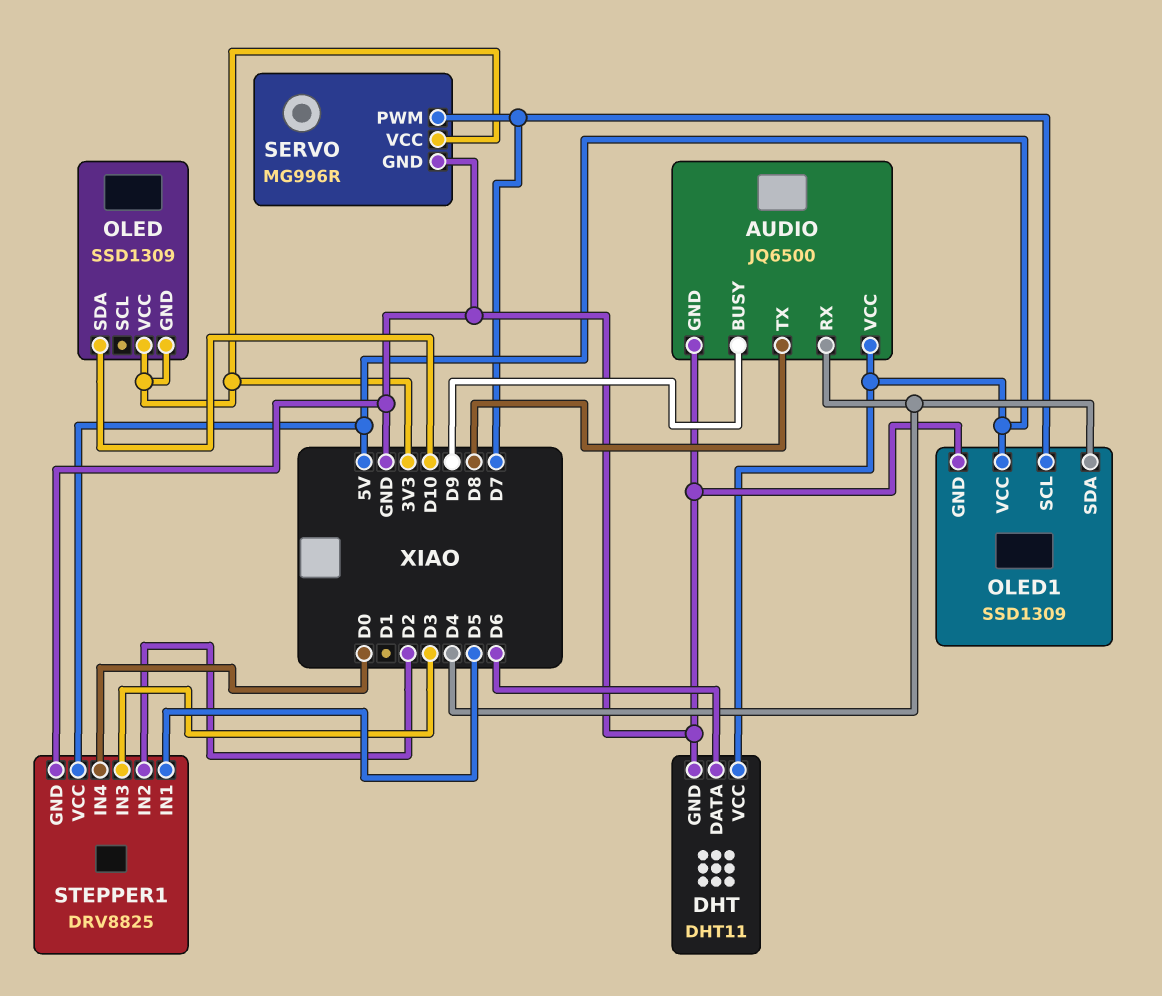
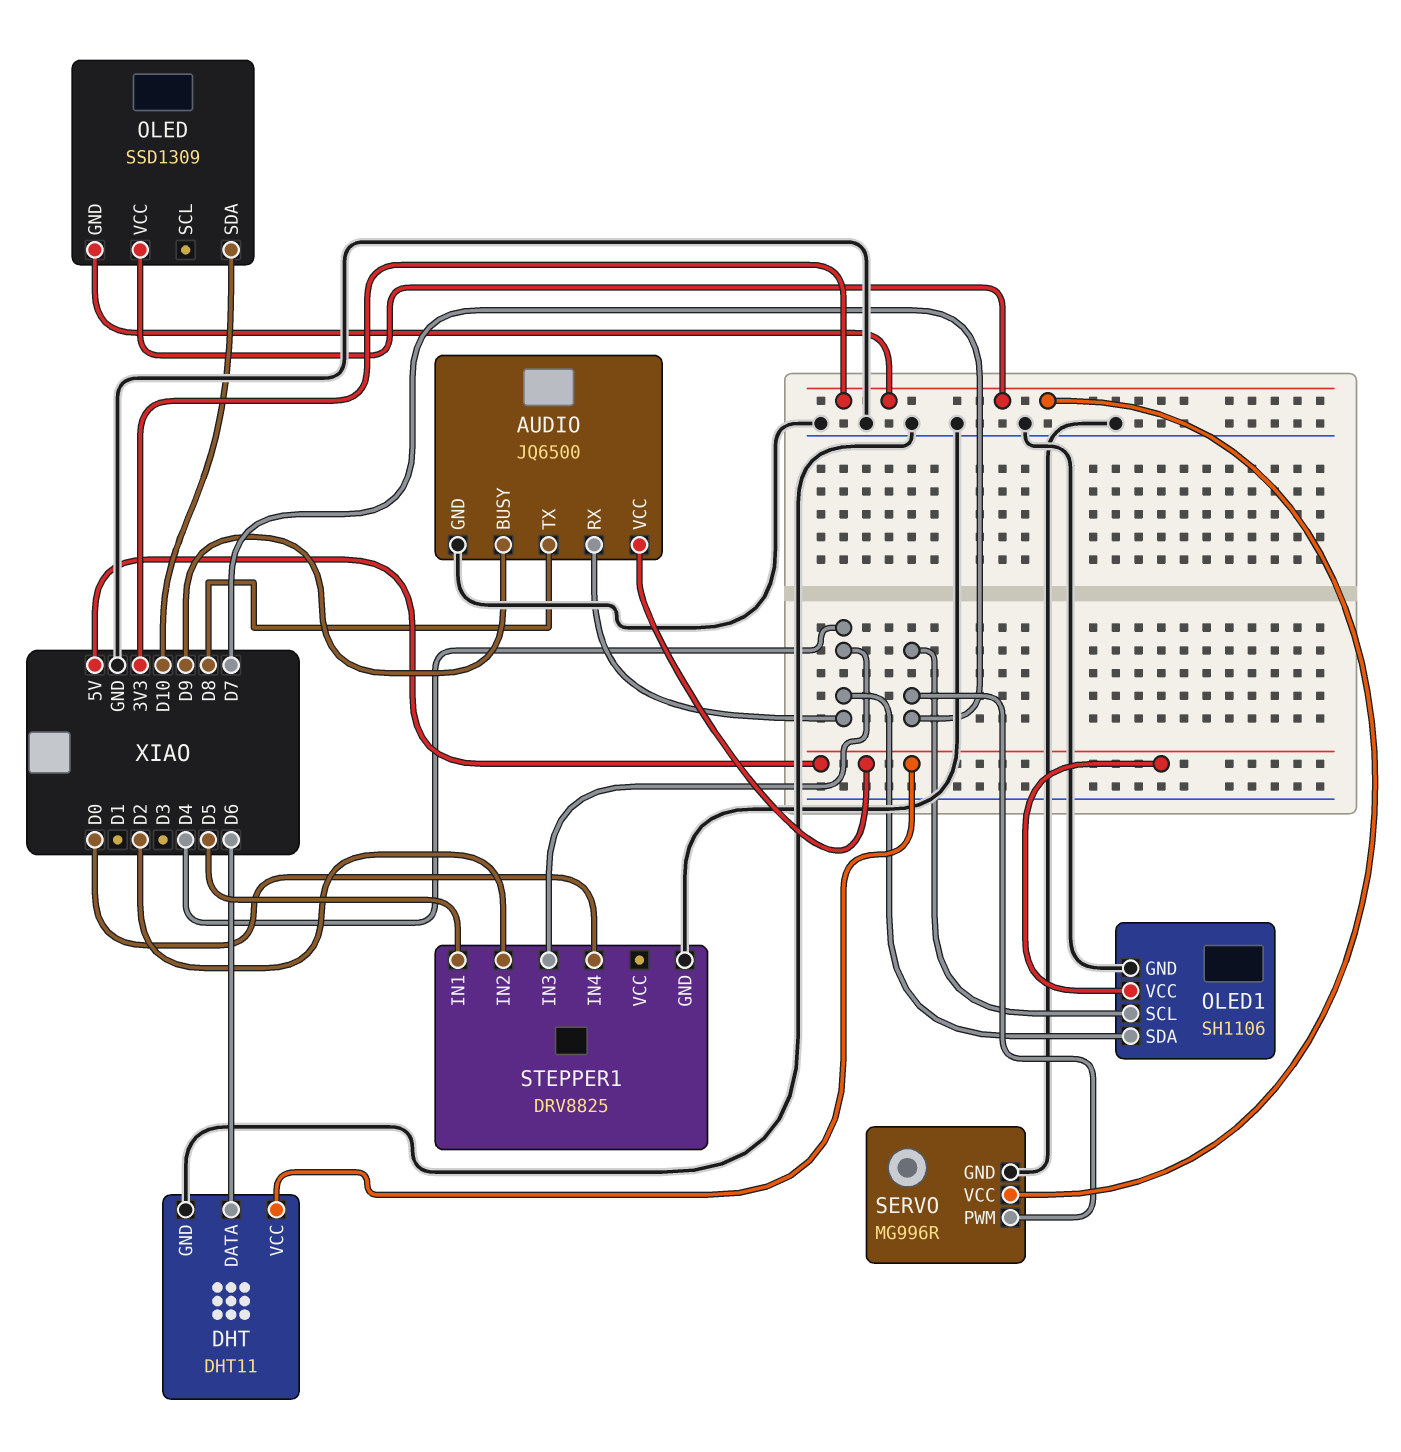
OLED1: SSD1309 -> SH1106
STEPPER1 pin IN3: D3 -> D4
STEPPER1 pin VCC: 5V -> none

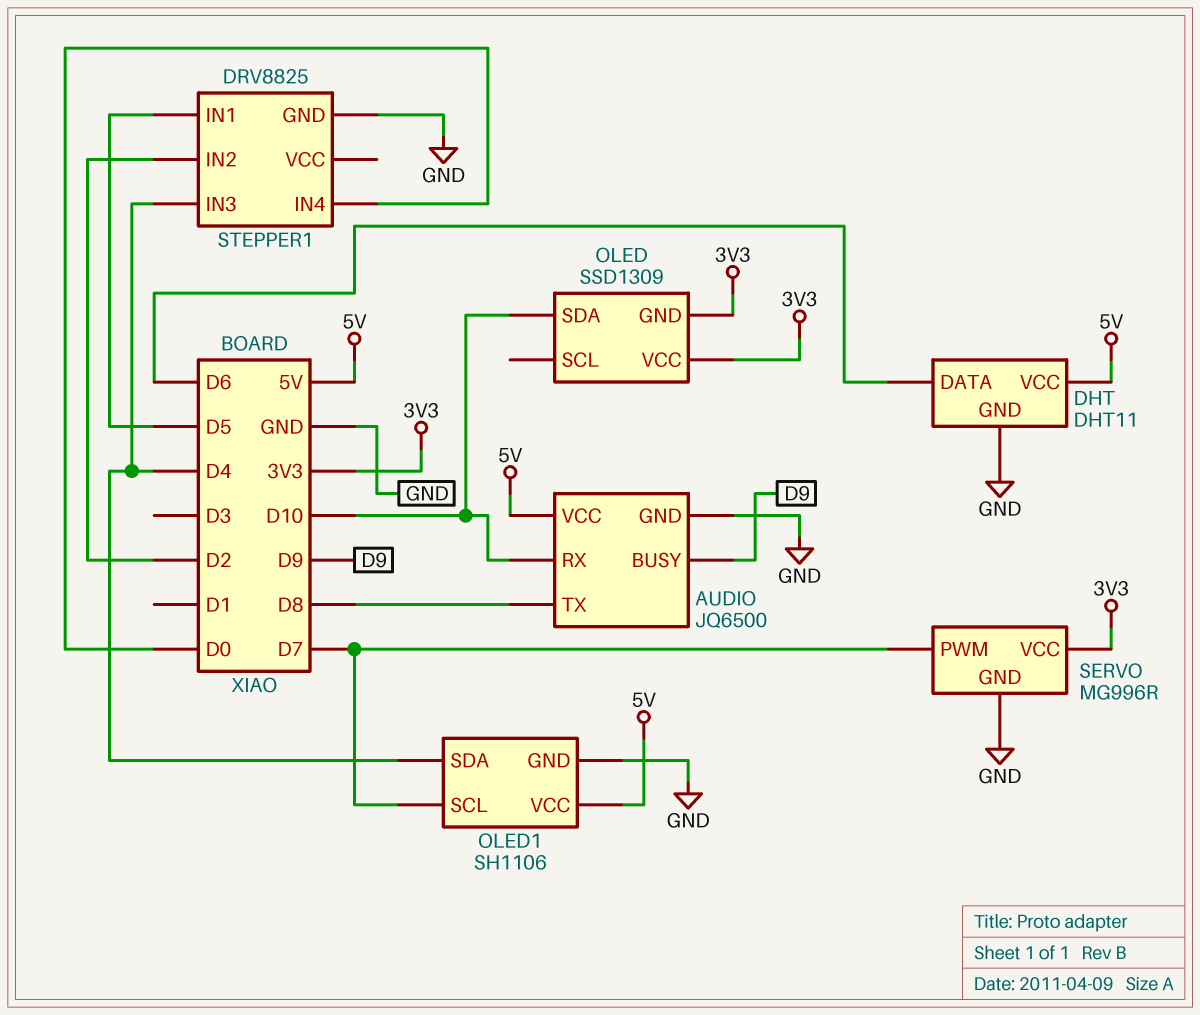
AUDIO pin RX: D4 -> D10

